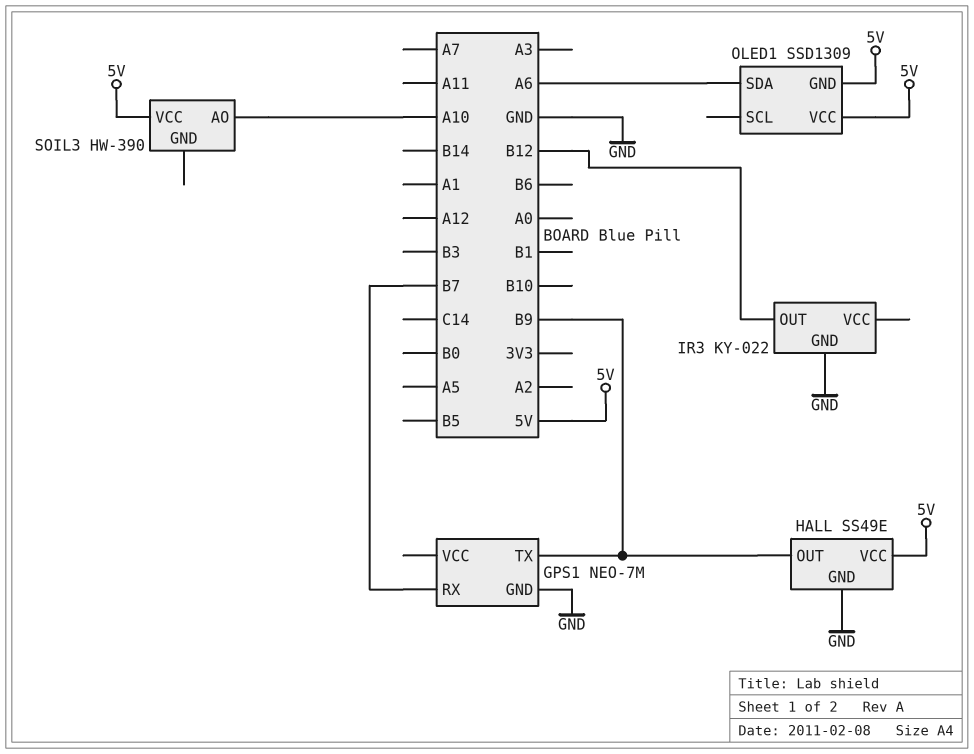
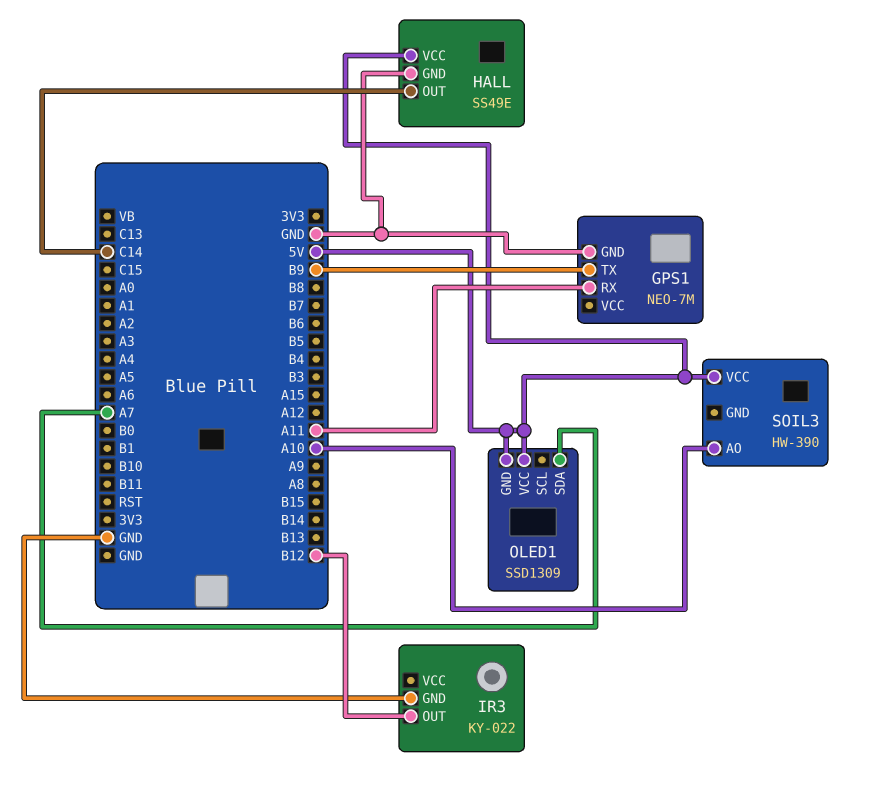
GPS1 pin RX: B7 -> A11
HALL pin OUT: B9 -> C14
OLED1 pin SDA: A6 -> A7

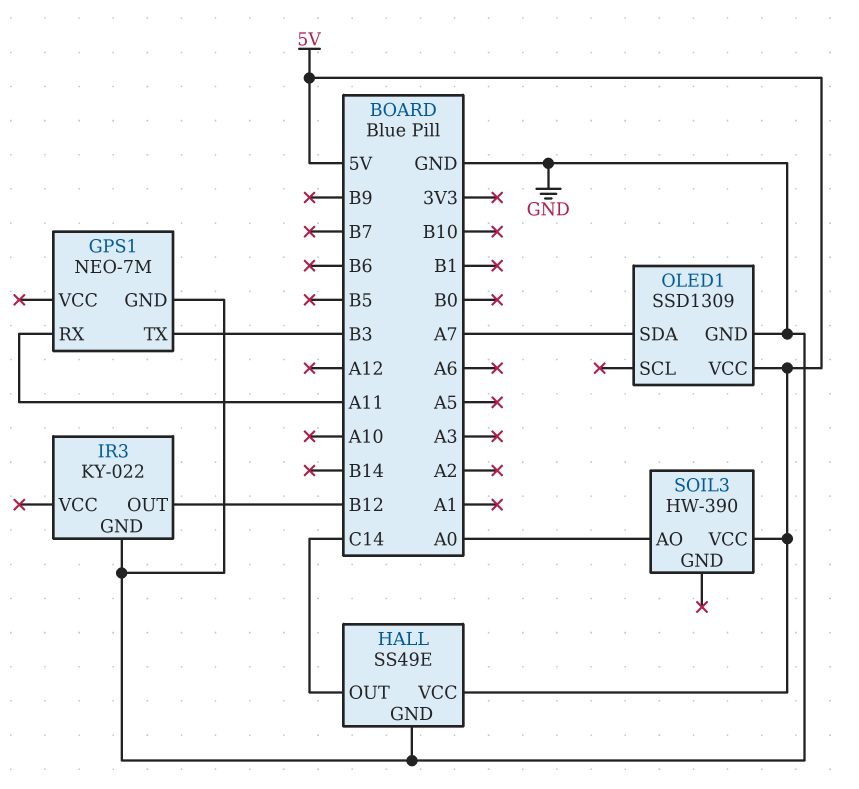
GPS1 pin TX: B9 -> B3
OLED1 pin GND: 5V -> GND
SOIL3 pin AO: A10 -> A0

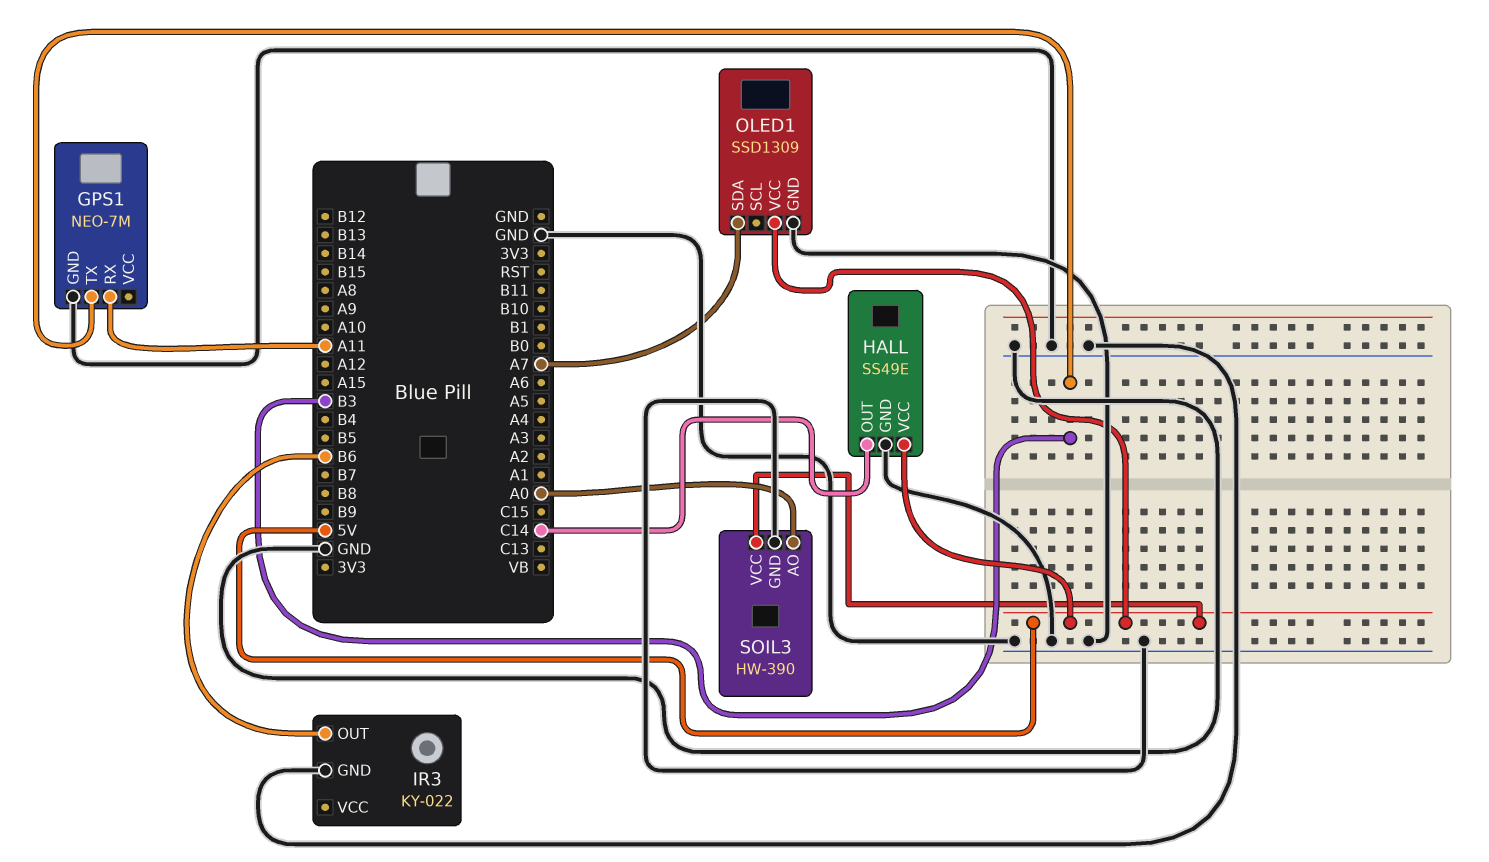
IR3 pin OUT: B12 -> B6
SOIL3 pin GND: none -> GND

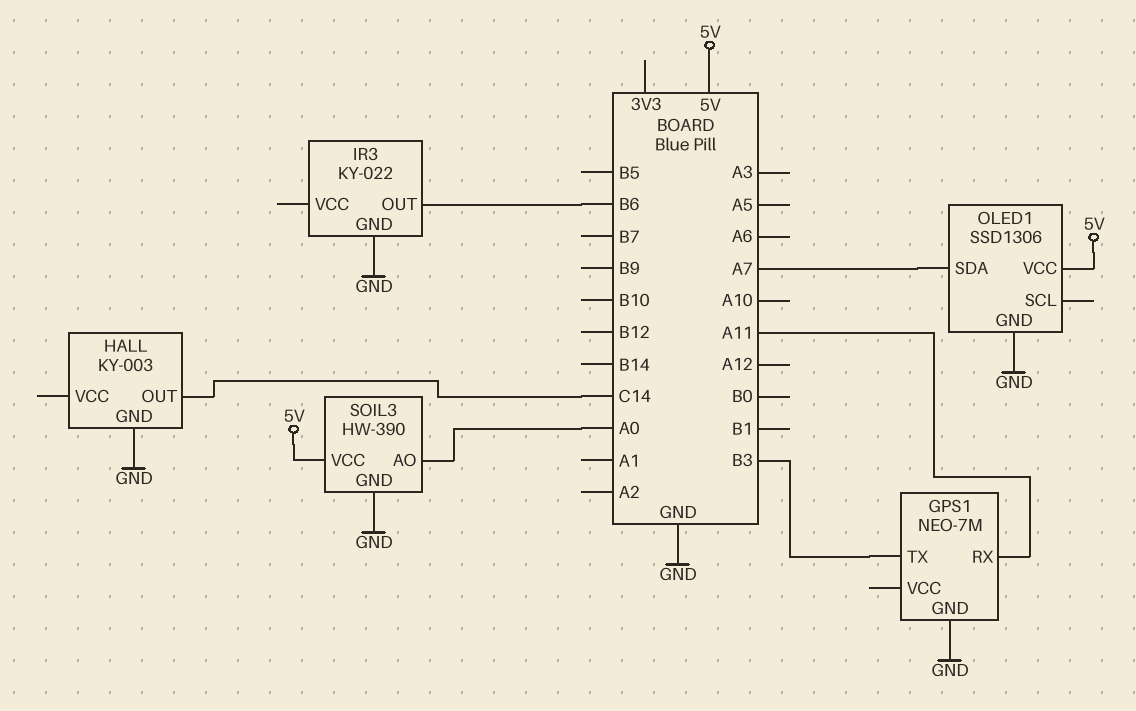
HALL: SS49E -> KY-003
HALL pin VCC: 5V -> none
OLED1: SSD1309 -> SSD1306

